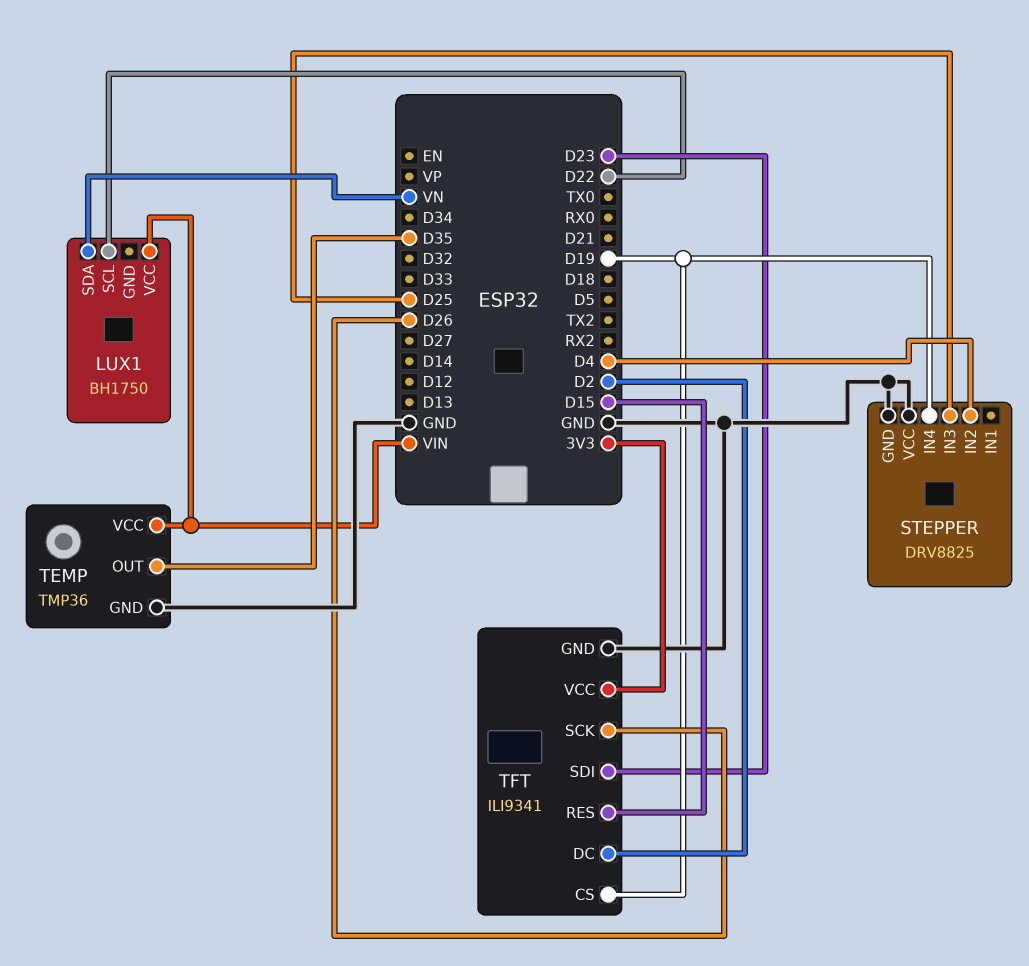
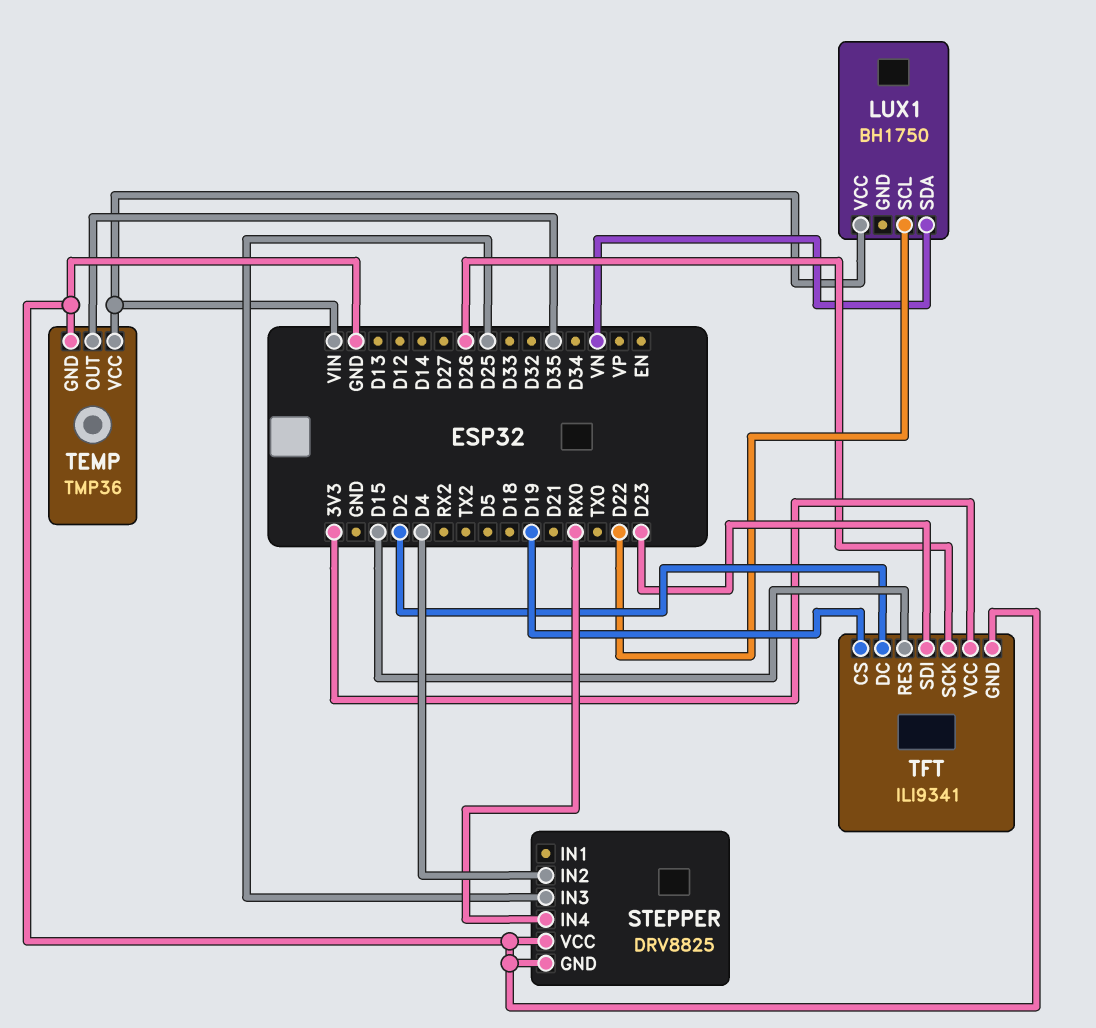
STEPPER pin IN4: D19 -> RX0

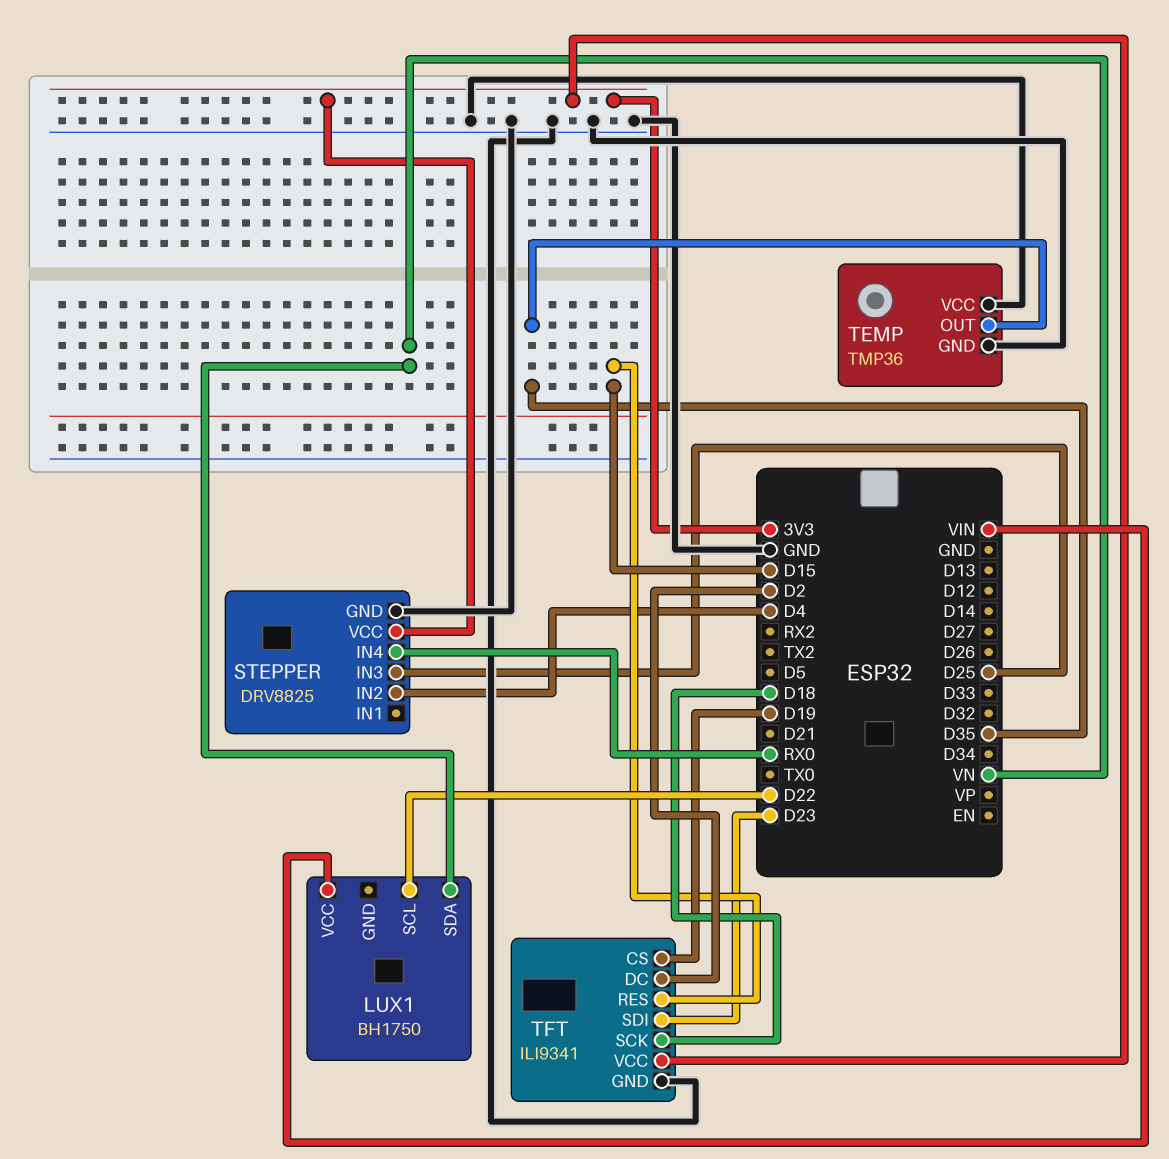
STEPPER pin VCC: GND -> 3V3
TEMP pin VCC: VIN -> GND
TFT pin SCK: D26 -> D18

